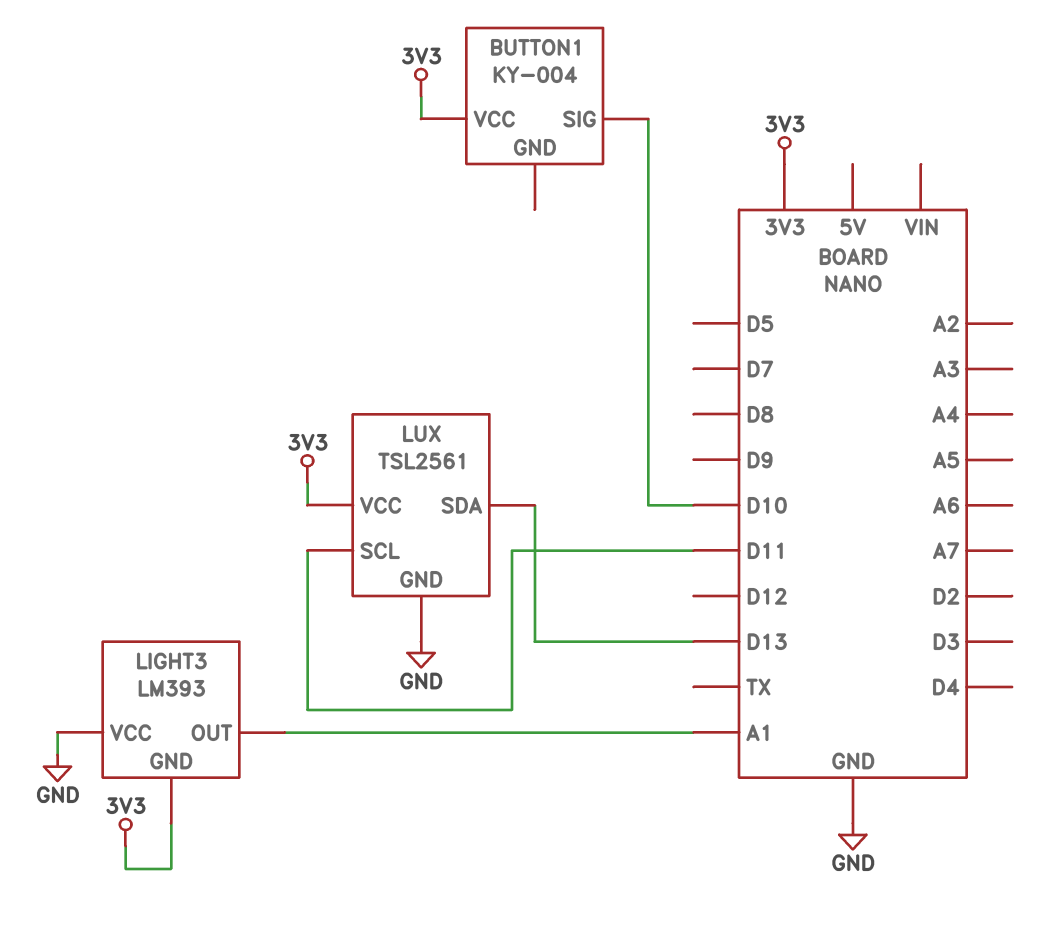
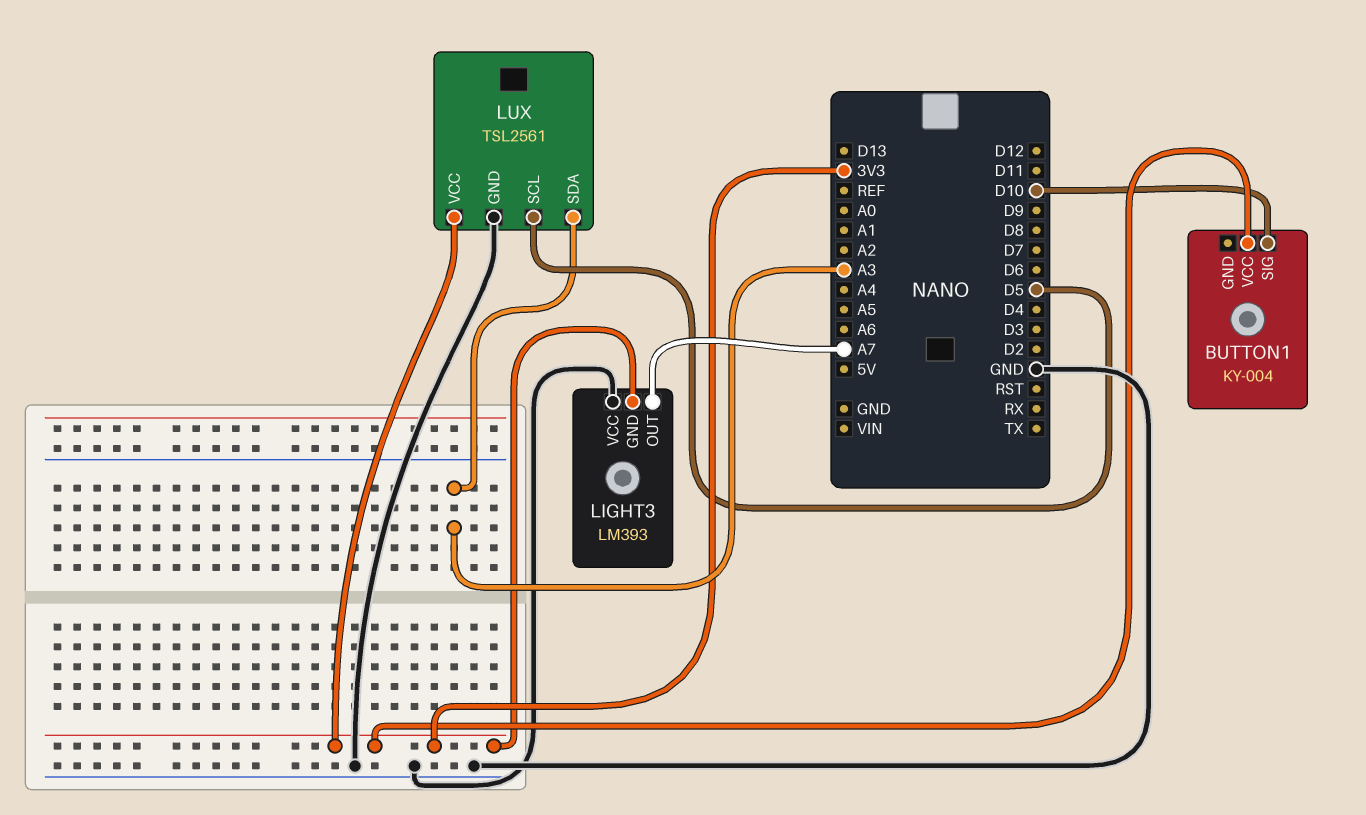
LIGHT3 pin OUT: A1 -> A7
LUX pin SCL: D11 -> D5
LUX pin SDA: D13 -> A3

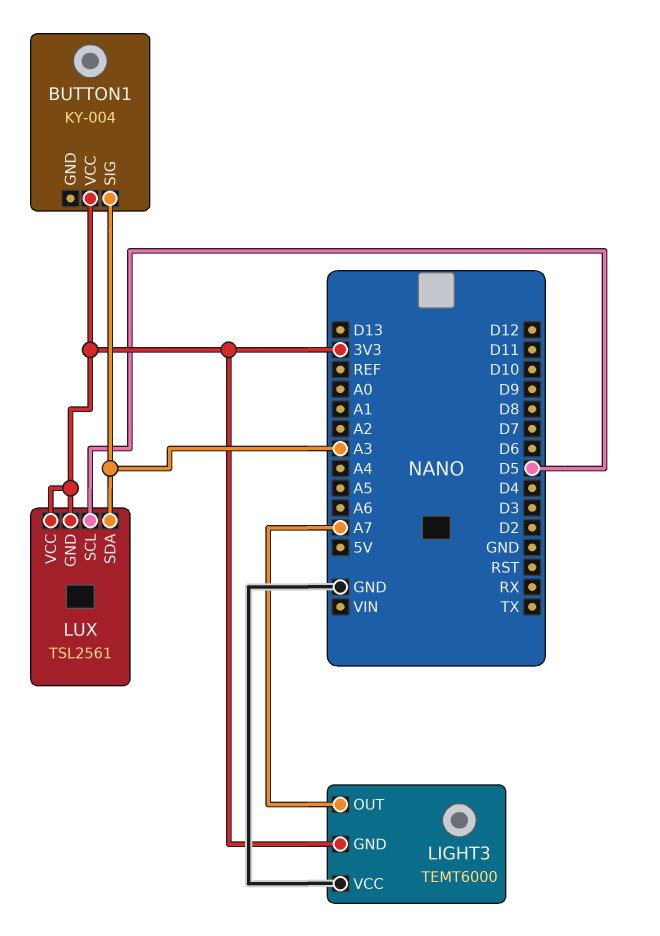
BUTTON1 pin SIG: D10 -> A3
LIGHT3: LM393 -> TEMT6000
LUX pin GND: GND -> 3V3

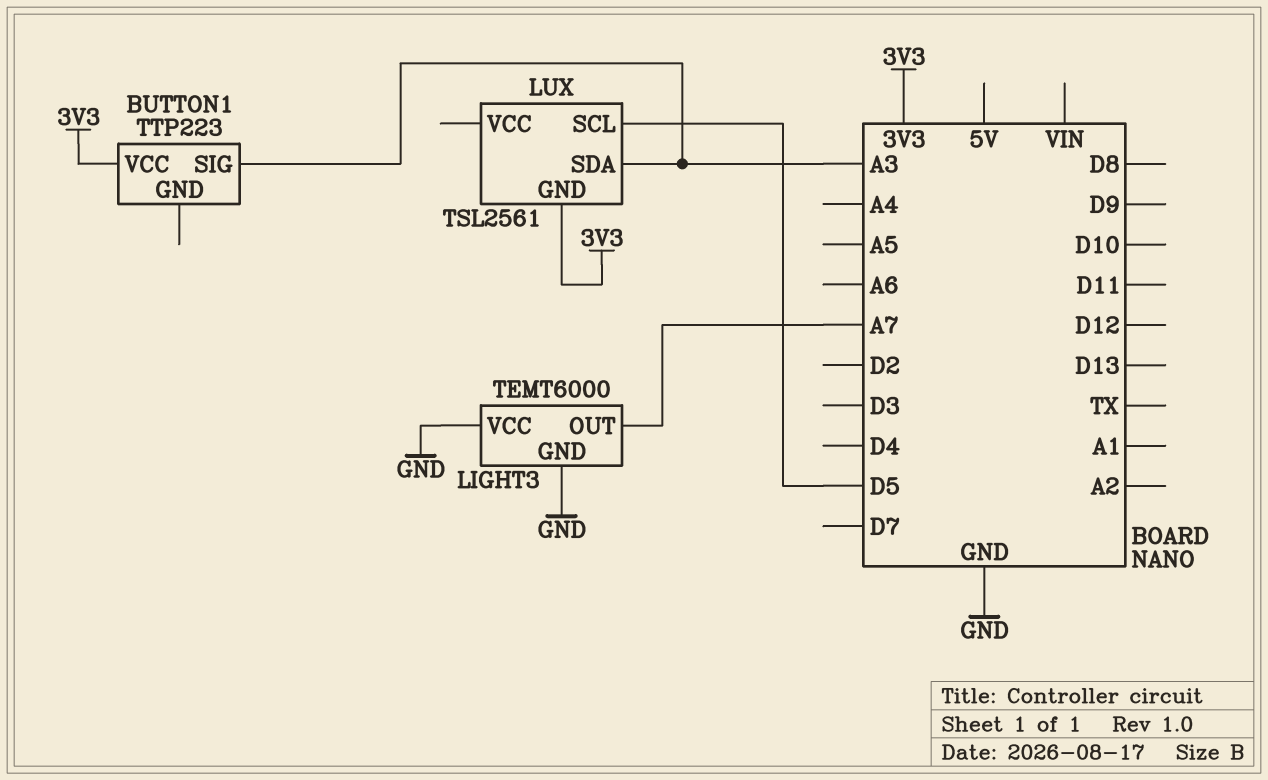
BUTTON1: KY-004 -> TTP223
LIGHT3 pin GND: 3V3 -> GND
LUX pin VCC: 3V3 -> none

